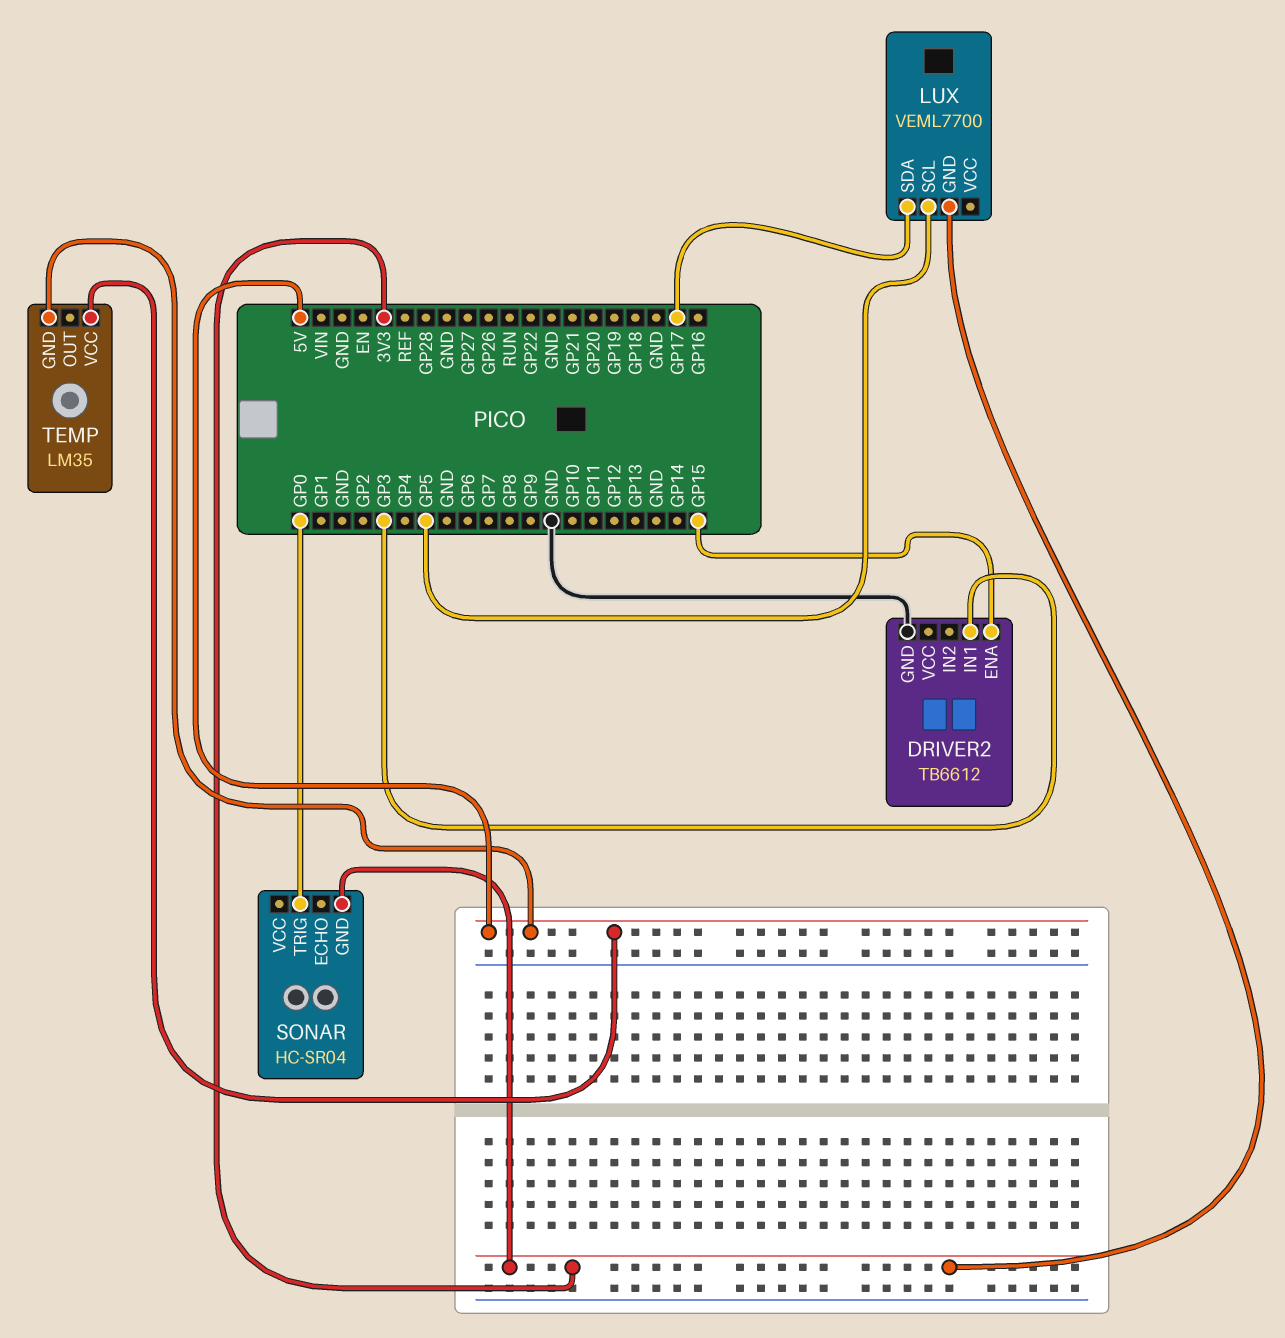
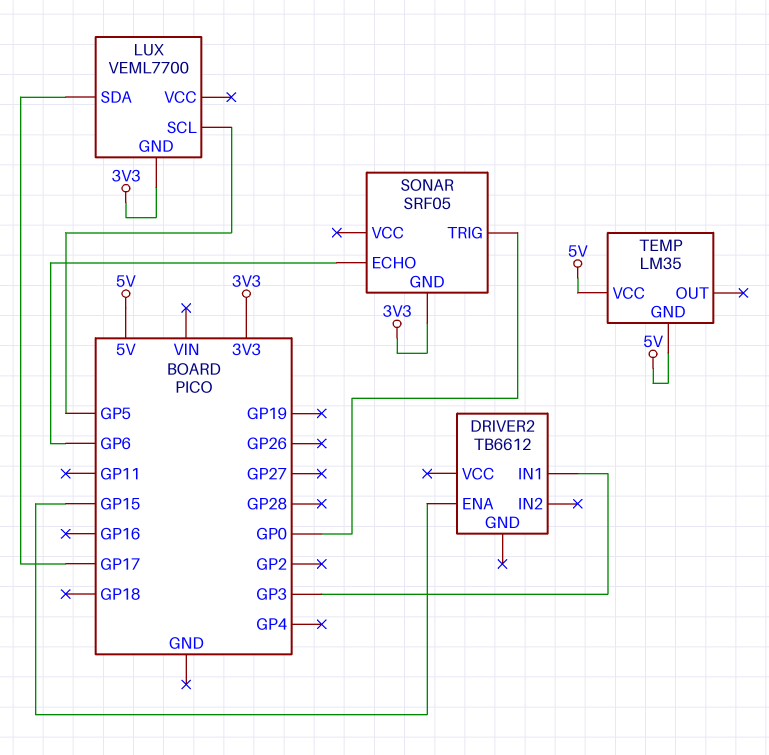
DRIVER2 pin GND: GND -> none
SONAR: HC-SR04 -> SRF05
SONAR pin ECHO: none -> GP6

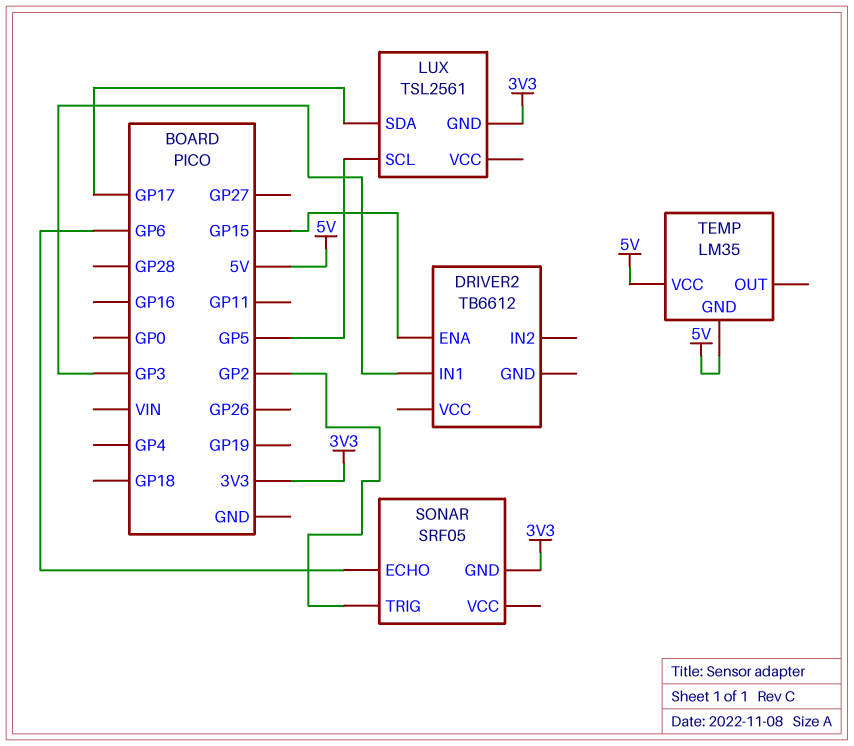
LUX: VEML7700 -> TSL2561
SONAR pin TRIG: GP0 -> GP2

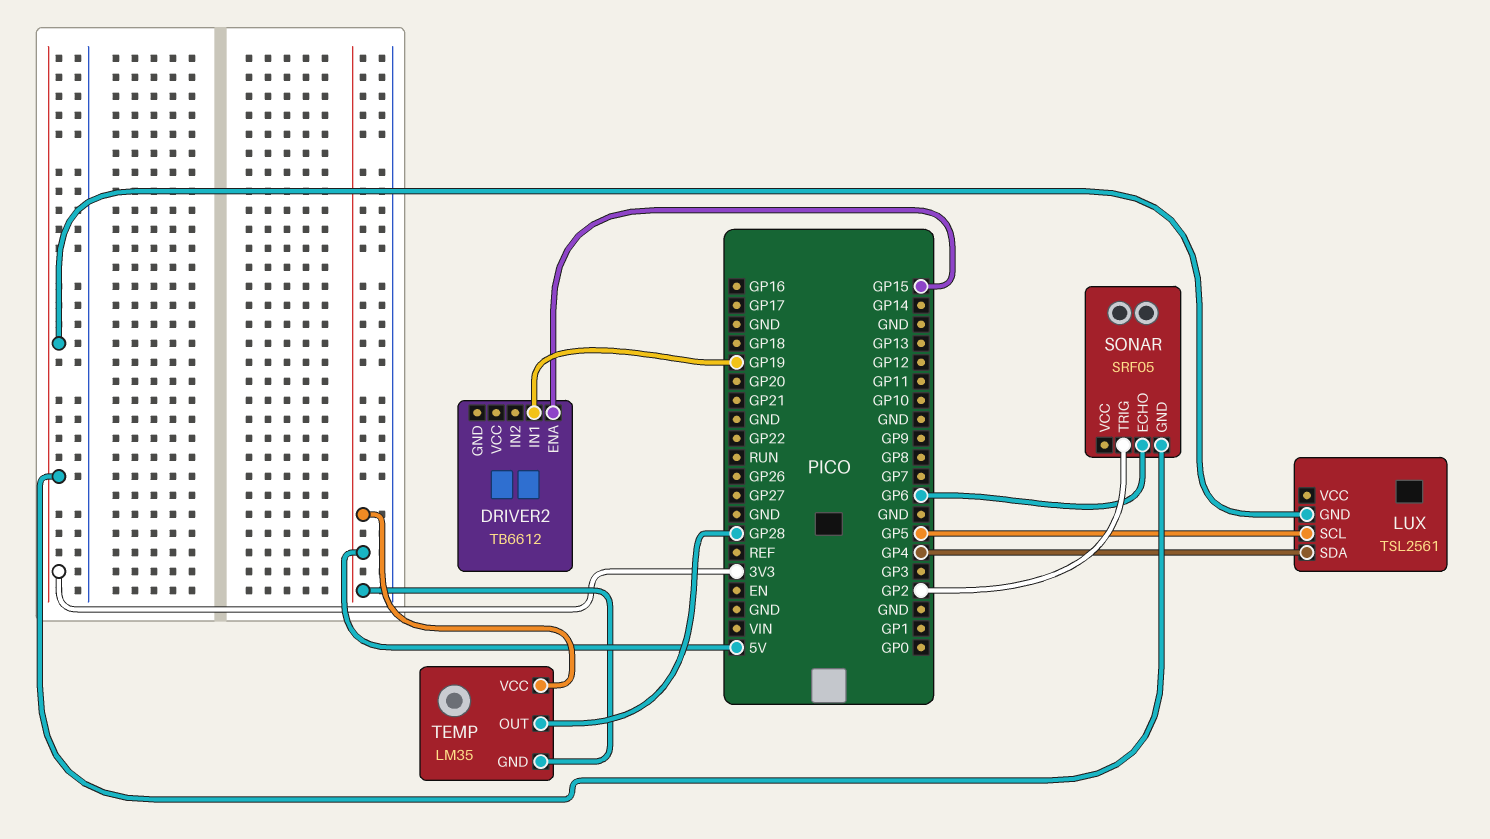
DRIVER2 pin IN1: GP3 -> GP19
LUX pin SDA: GP17 -> GP4
TEMP pin OUT: none -> GP28

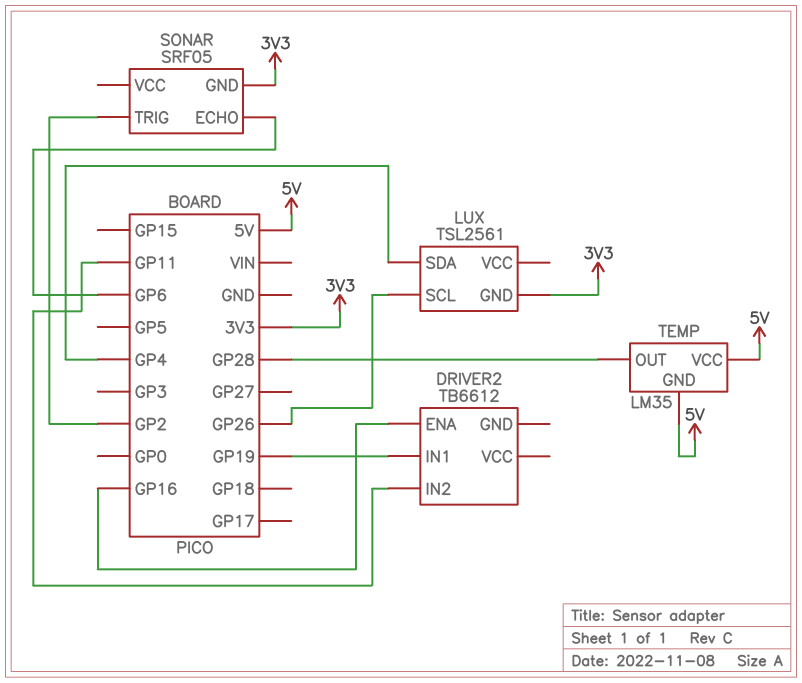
DRIVER2 pin ENA: GP15 -> GP16
DRIVER2 pin IN2: none -> GP11
LUX pin SCL: GP5 -> GP26

